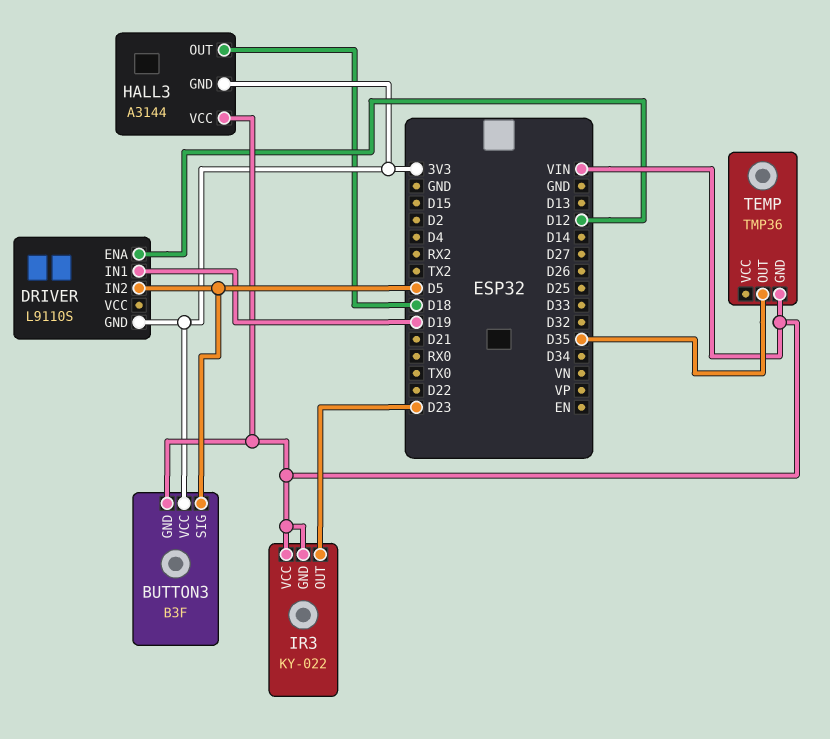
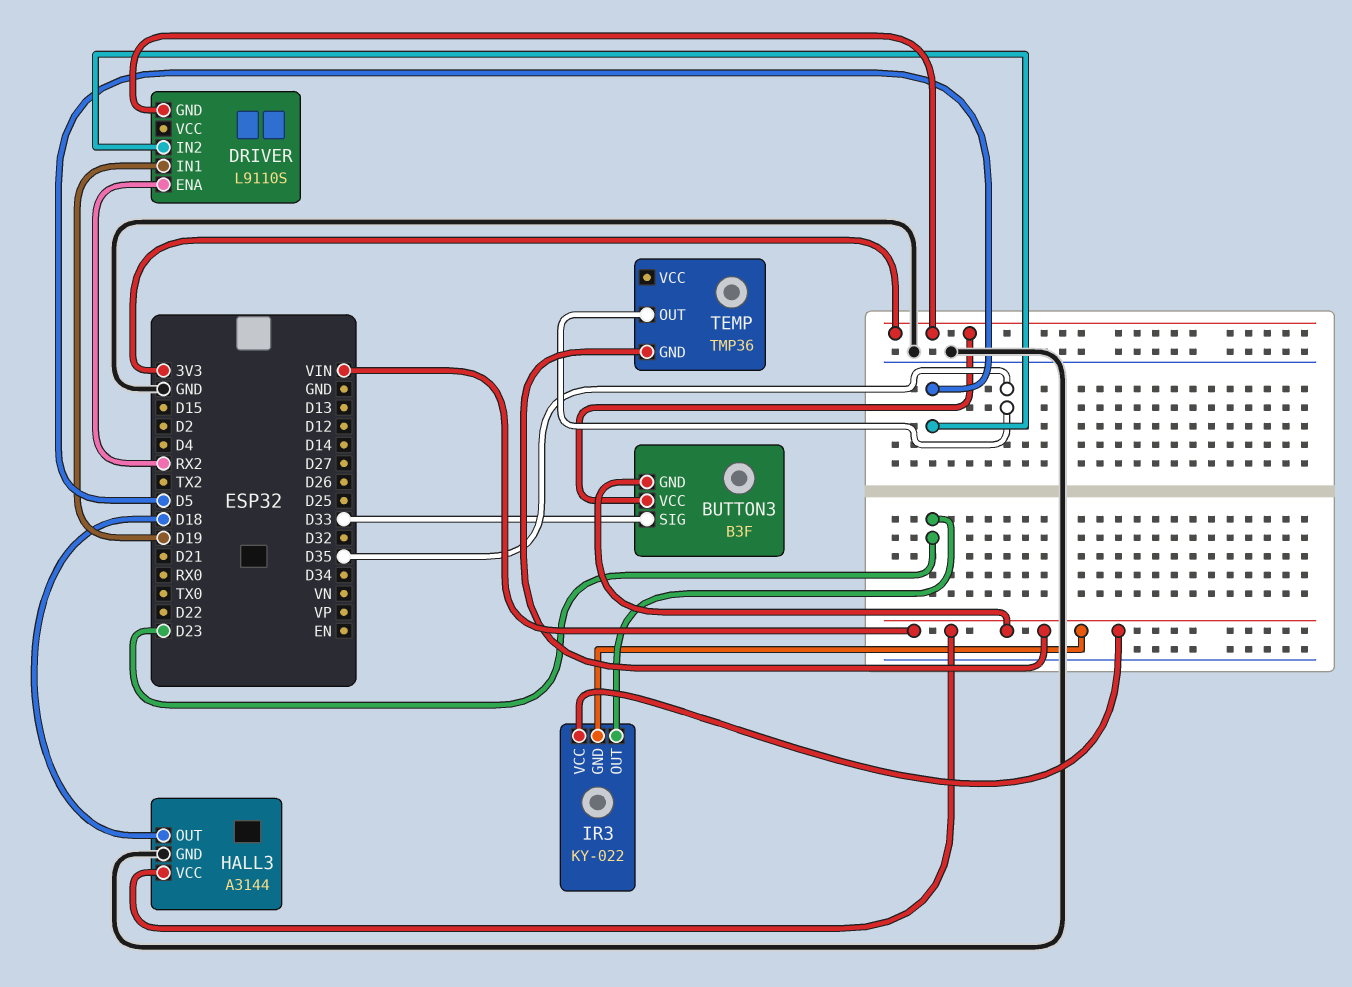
BUTTON3 pin SIG: D5 -> D33
DRIVER pin ENA: D12 -> RX2
HALL3 pin GND: 3V3 -> GND

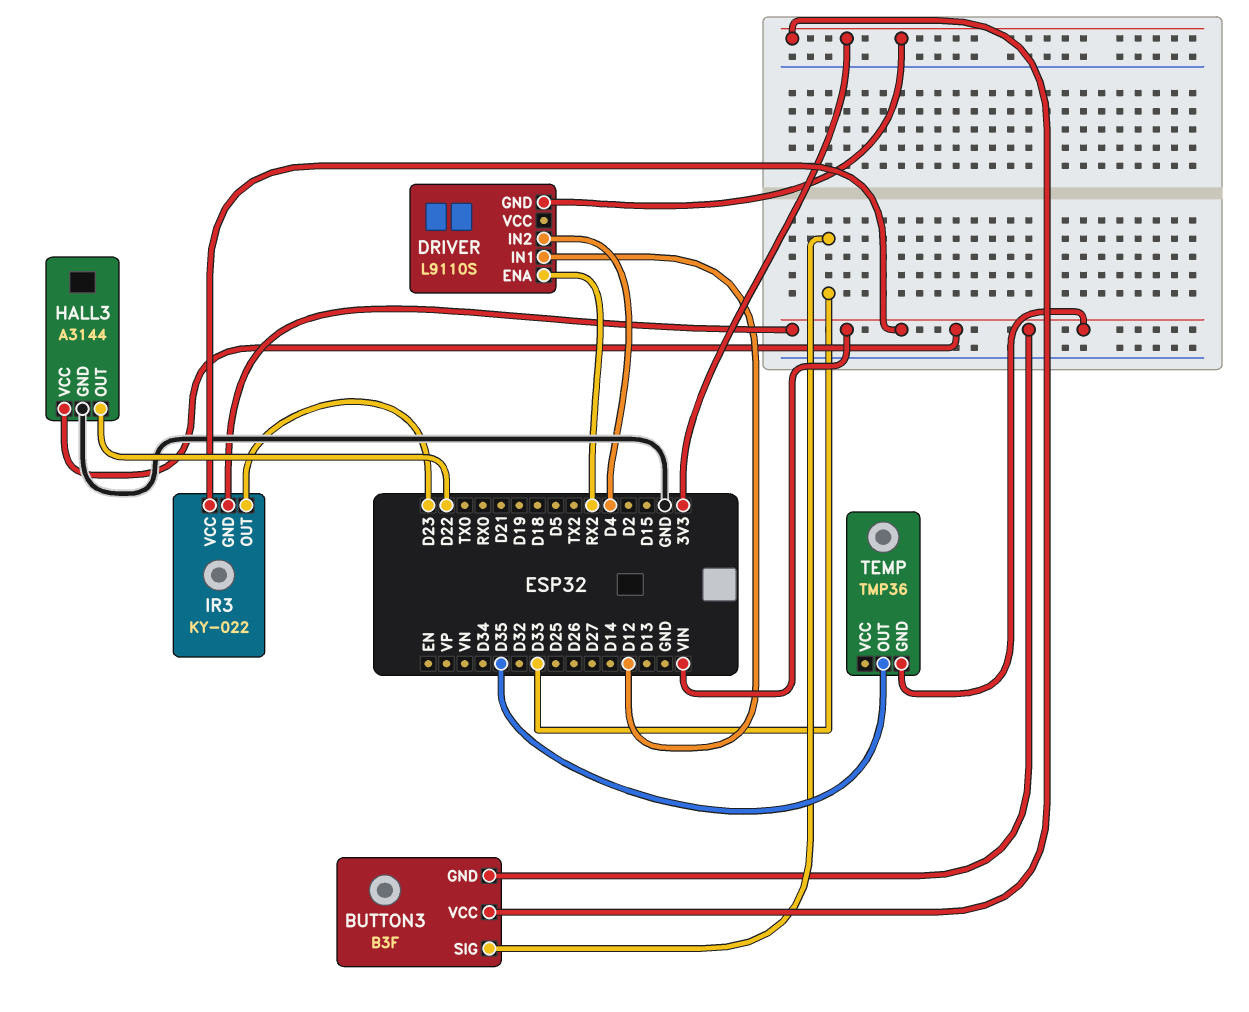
DRIVER pin IN1: D19 -> D12
DRIVER pin IN2: D5 -> D4
HALL3 pin OUT: D18 -> D22

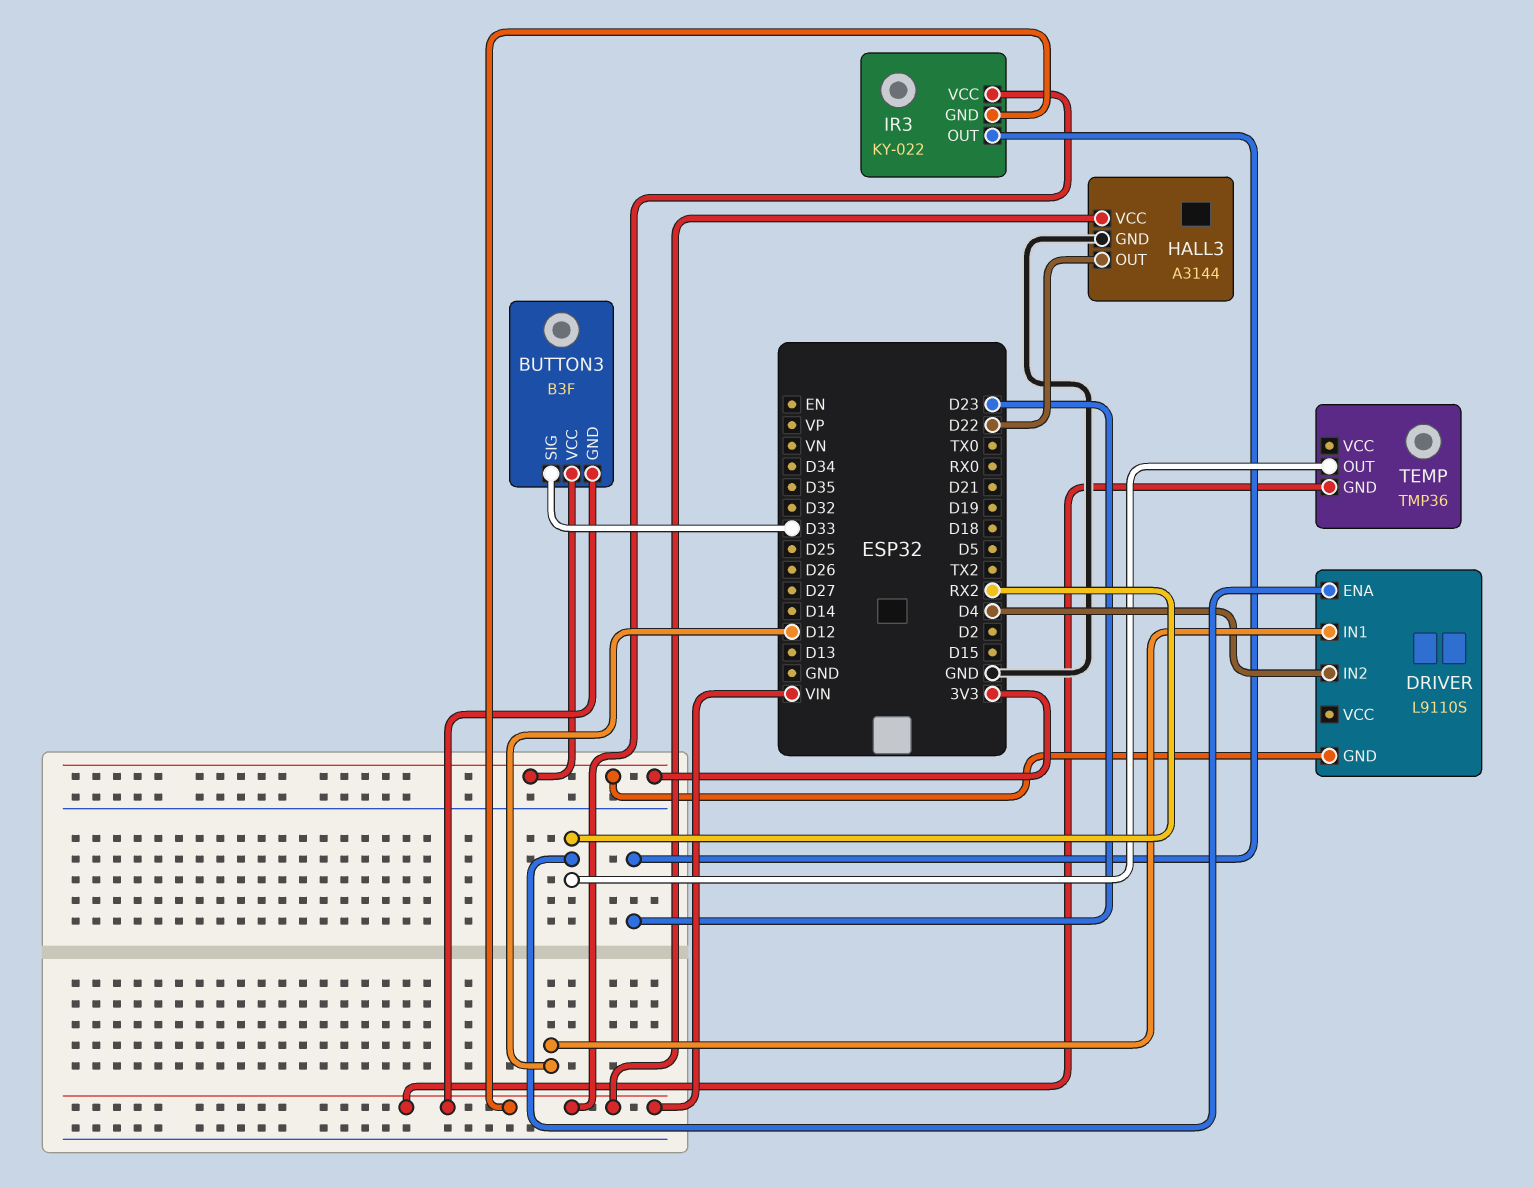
TEMP pin OUT: D35 -> RX2

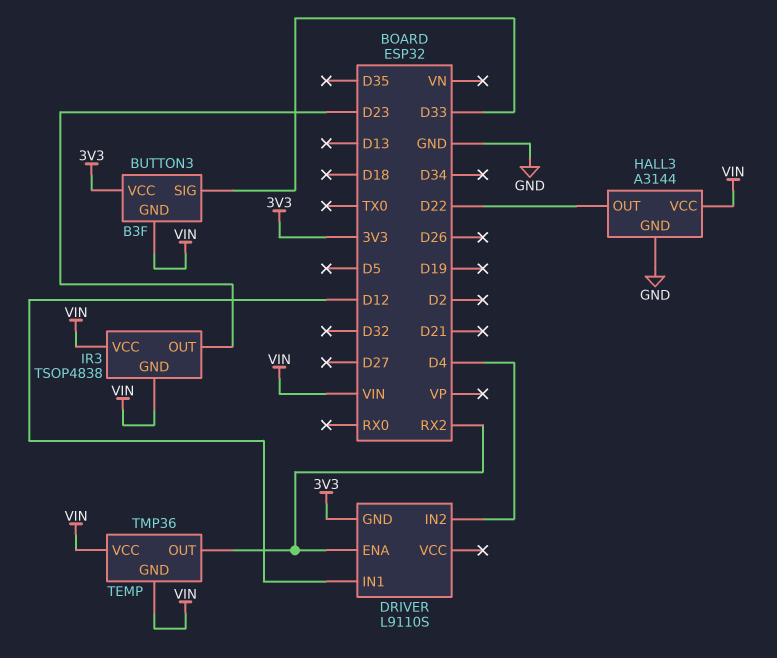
IR3: KY-022 -> TSOP4838
TEMP pin VCC: none -> VIN

